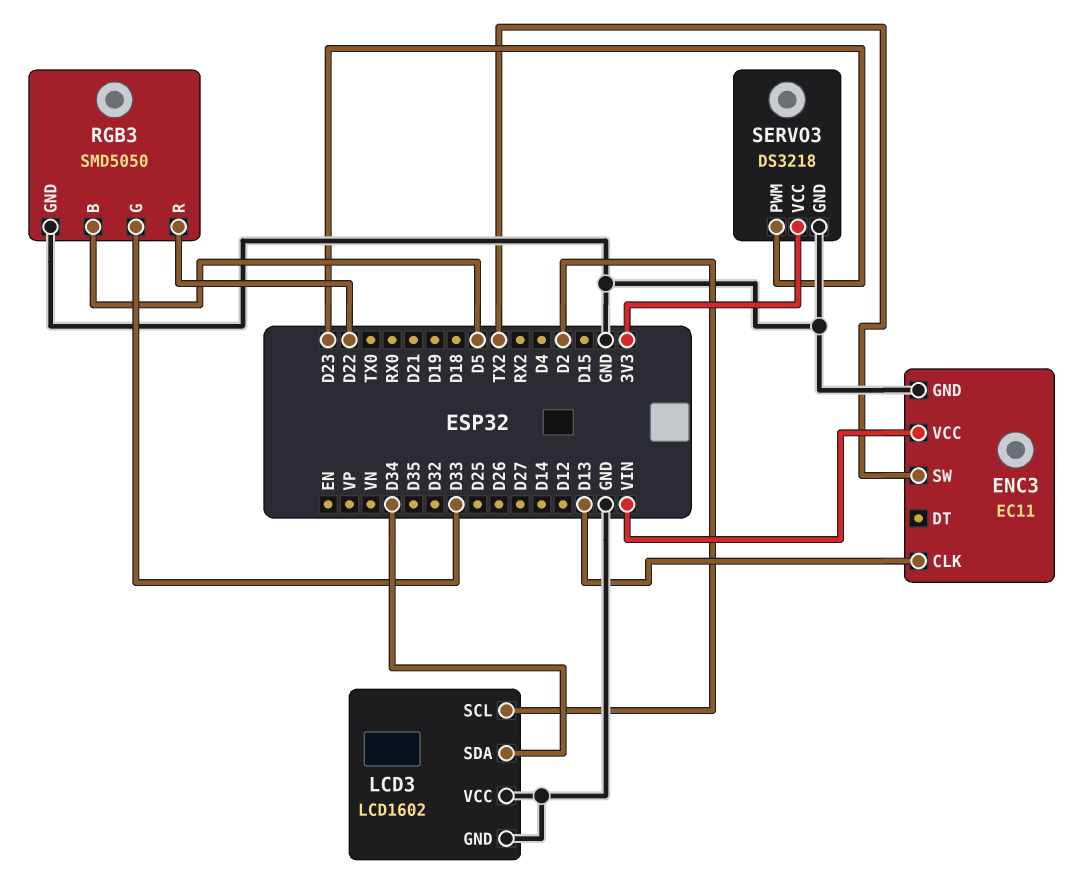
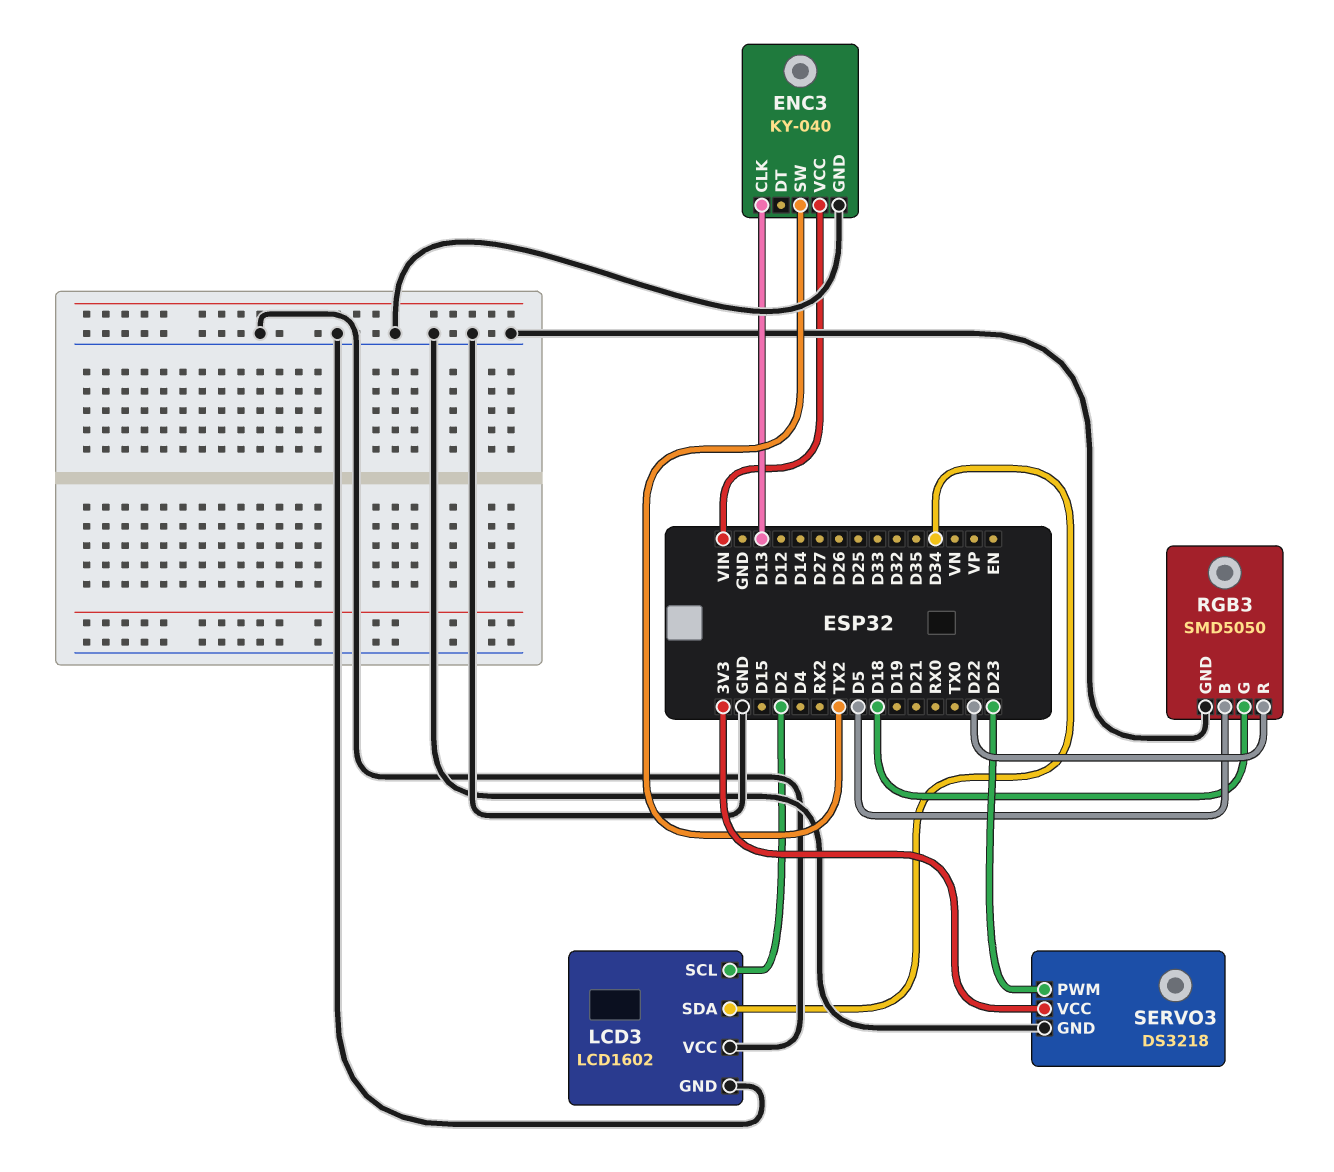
ENC3: EC11 -> KY-040
RGB3 pin G: D33 -> D18

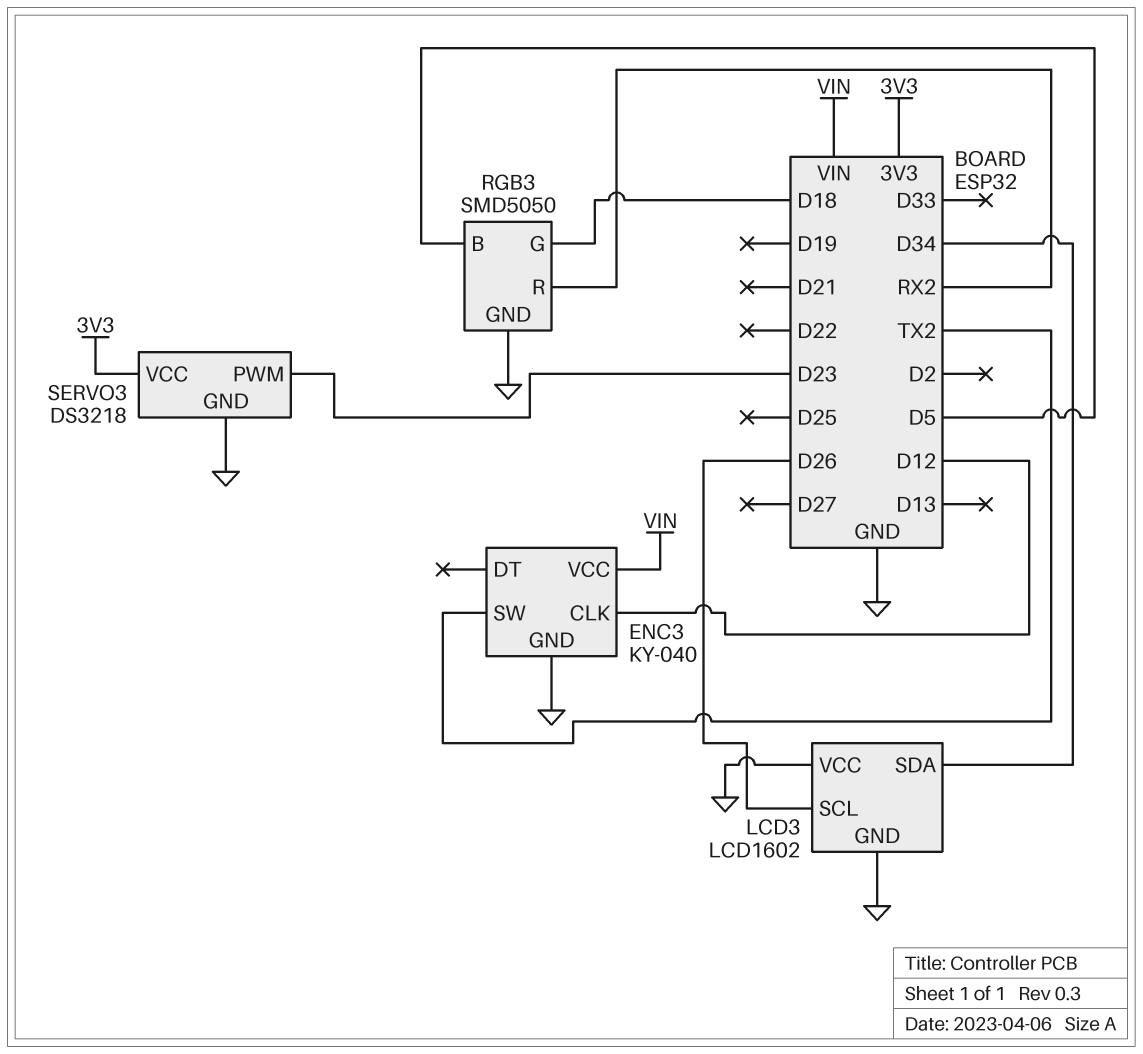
ENC3 pin CLK: D13 -> D12
LCD3 pin SCL: D2 -> D26
RGB3 pin R: D22 -> RX2

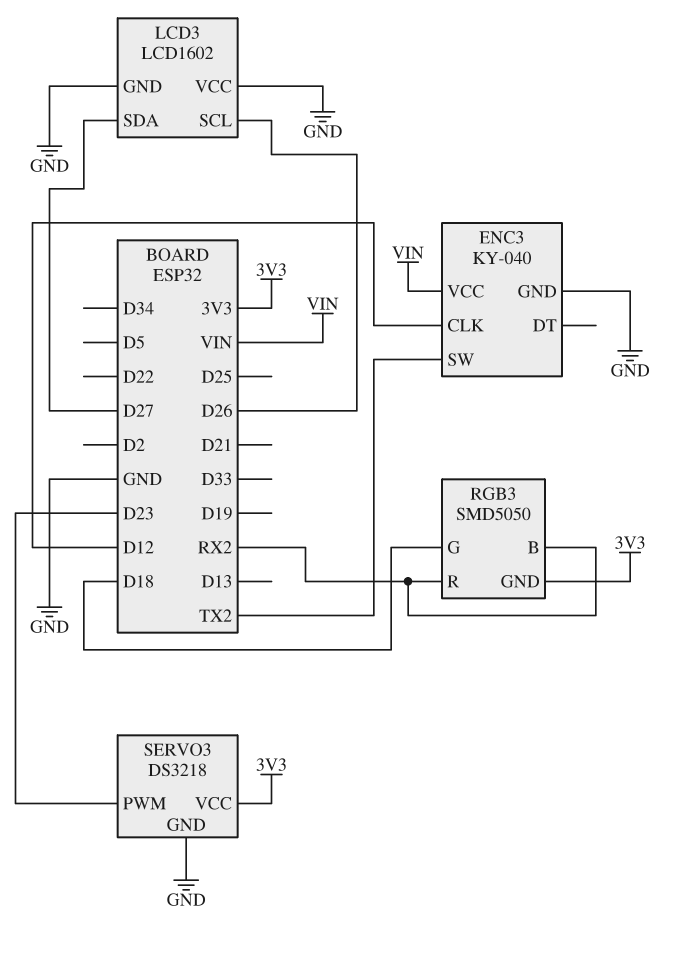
LCD3 pin SDA: D34 -> D27
RGB3 pin B: D5 -> RX2
RGB3 pin GND: GND -> 3V3

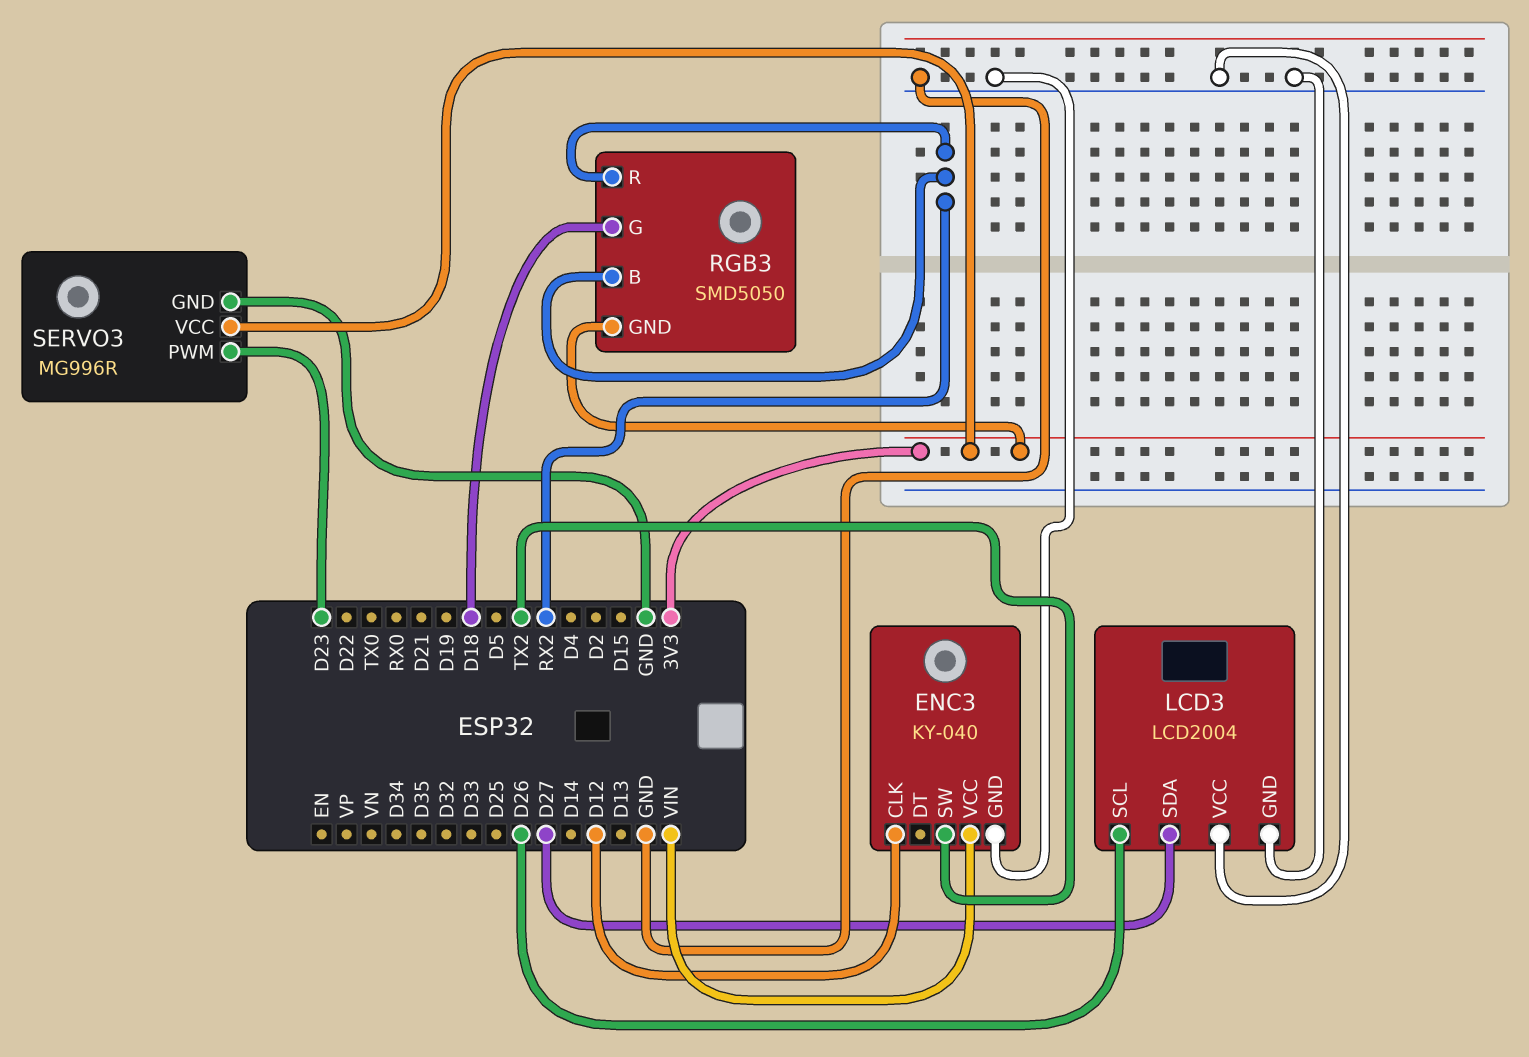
LCD3: LCD1602 -> LCD2004
SERVO3: DS3218 -> MG996R

